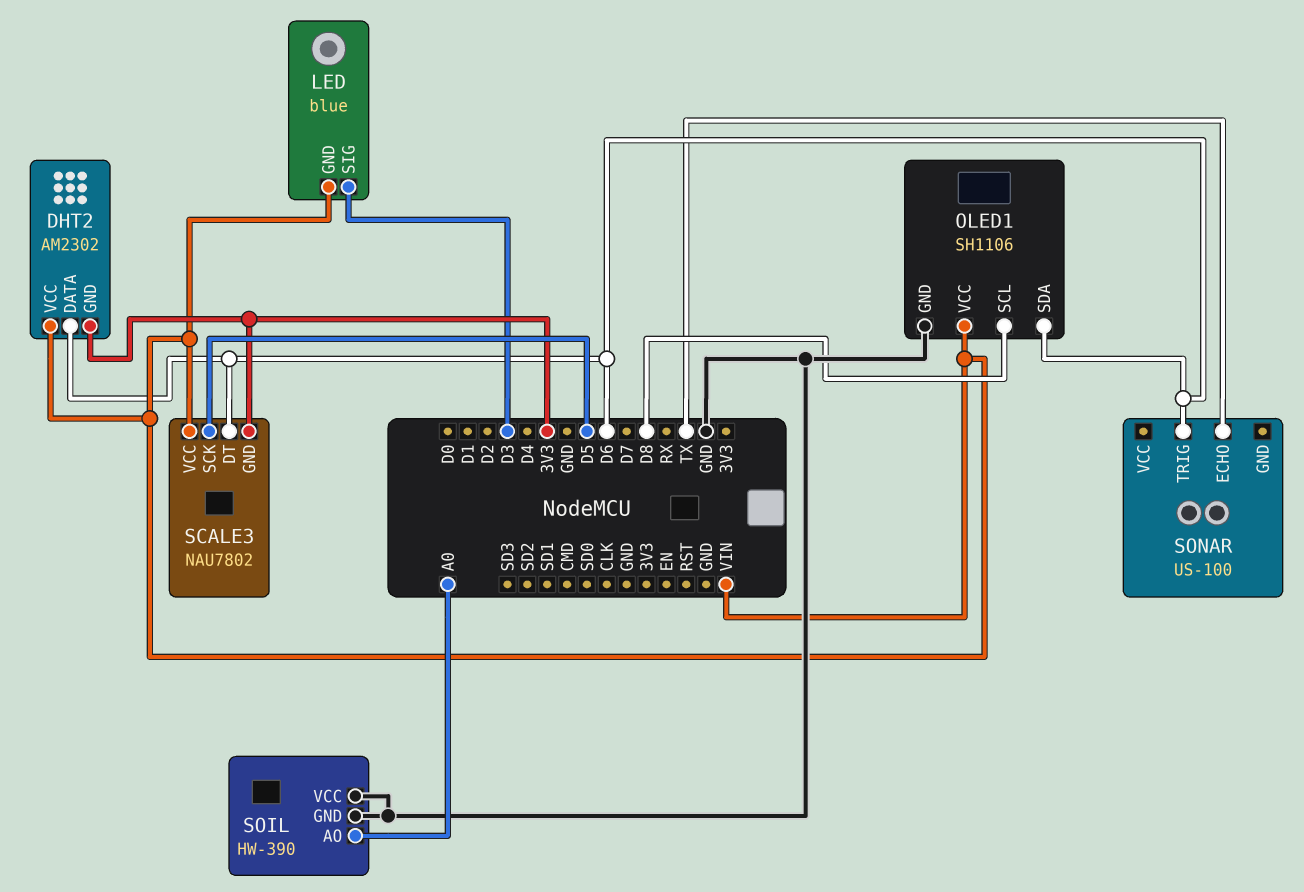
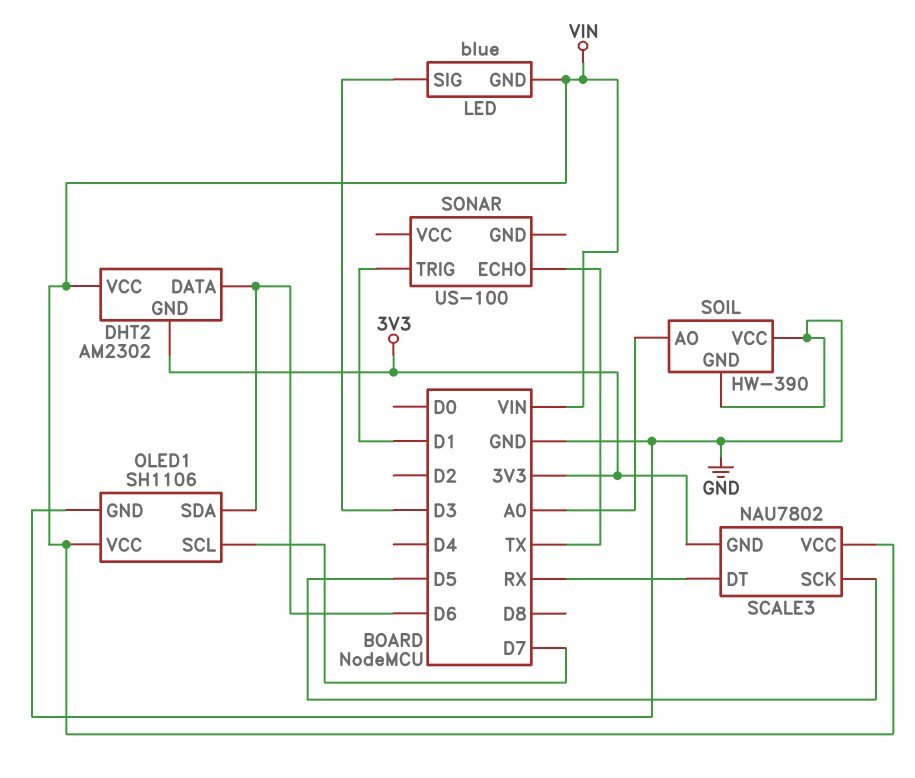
OLED1 pin SCL: D8 -> D7
SCALE3 pin DT: D6 -> RX
SONAR pin TRIG: D6 -> D1

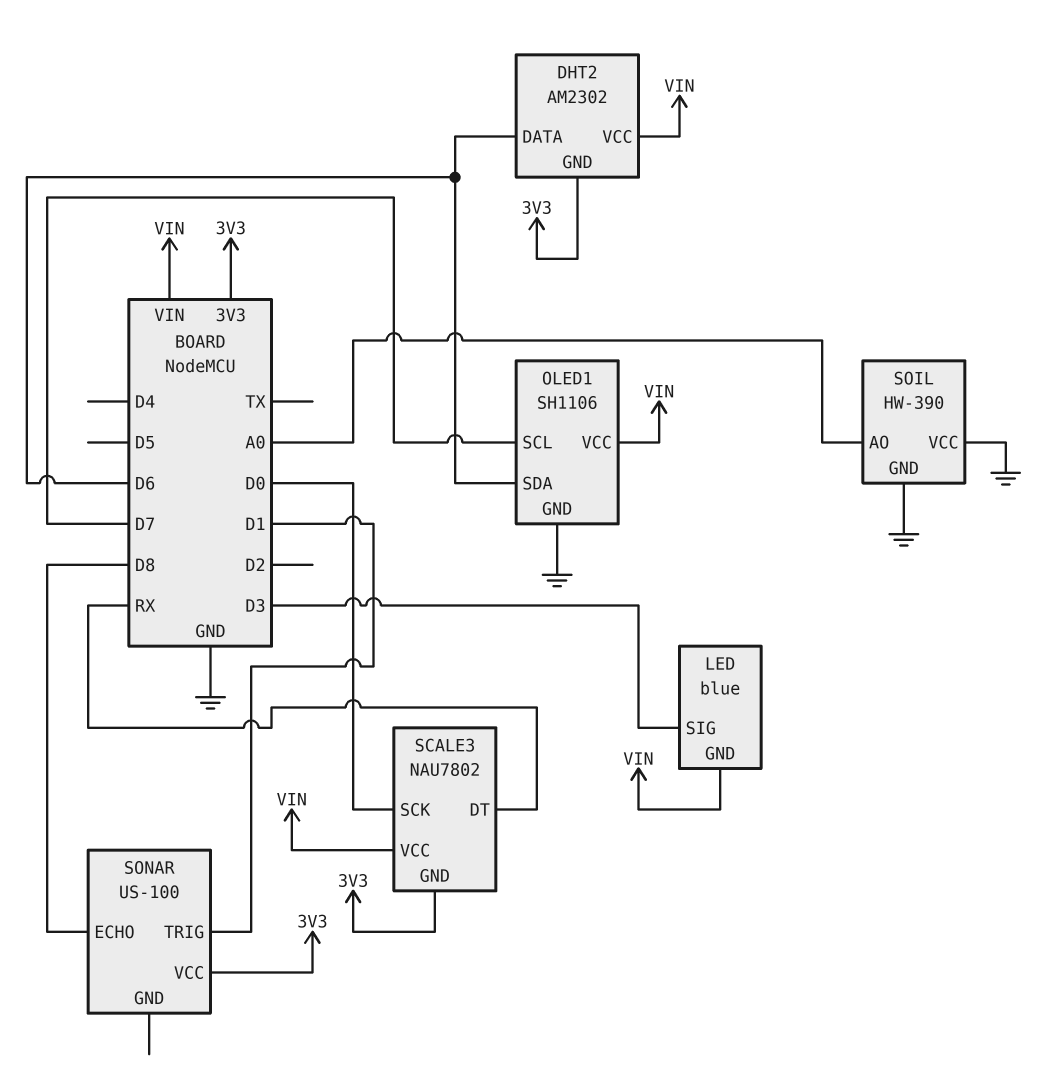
SCALE3 pin SCK: D5 -> D0
SONAR pin ECHO: TX -> D8
SONAR pin VCC: none -> 3V3

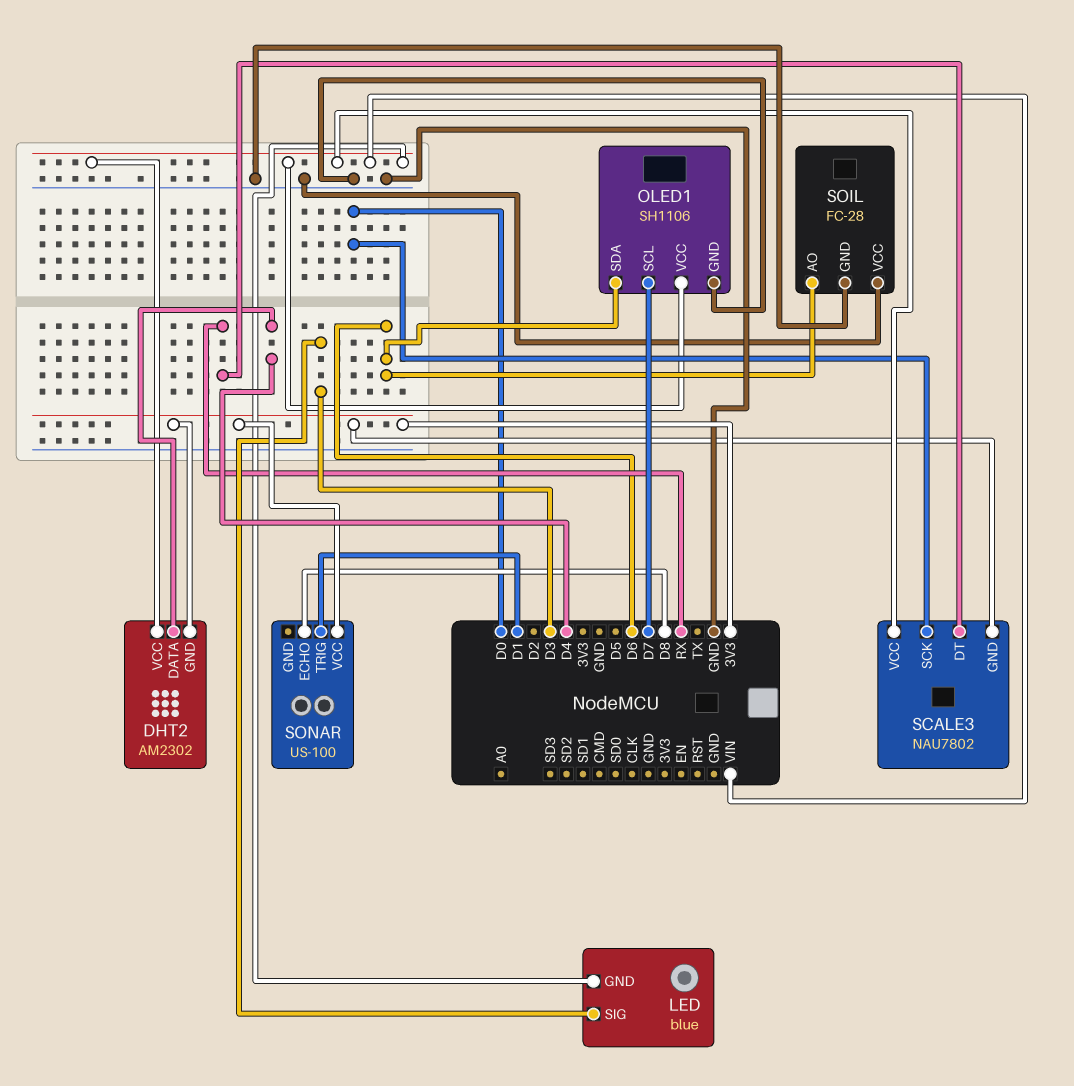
DHT2 pin DATA: D6 -> D4
SOIL: HW-390 -> FC-28
SOIL pin AO: A0 -> D6

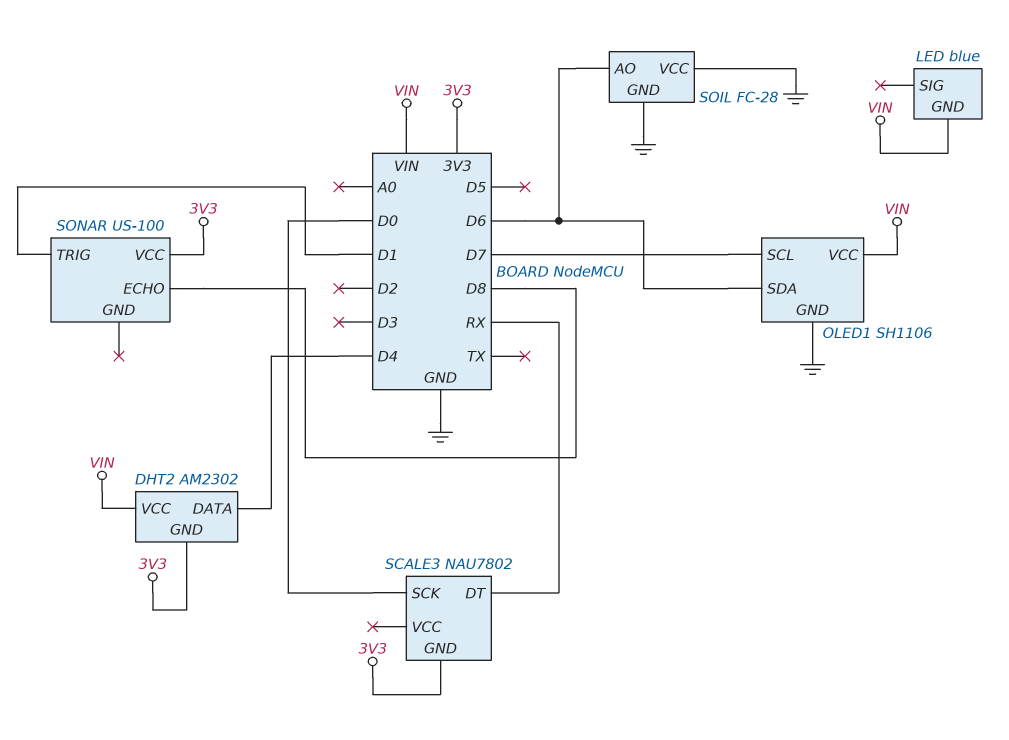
LED pin SIG: D3 -> none
SCALE3 pin VCC: VIN -> none

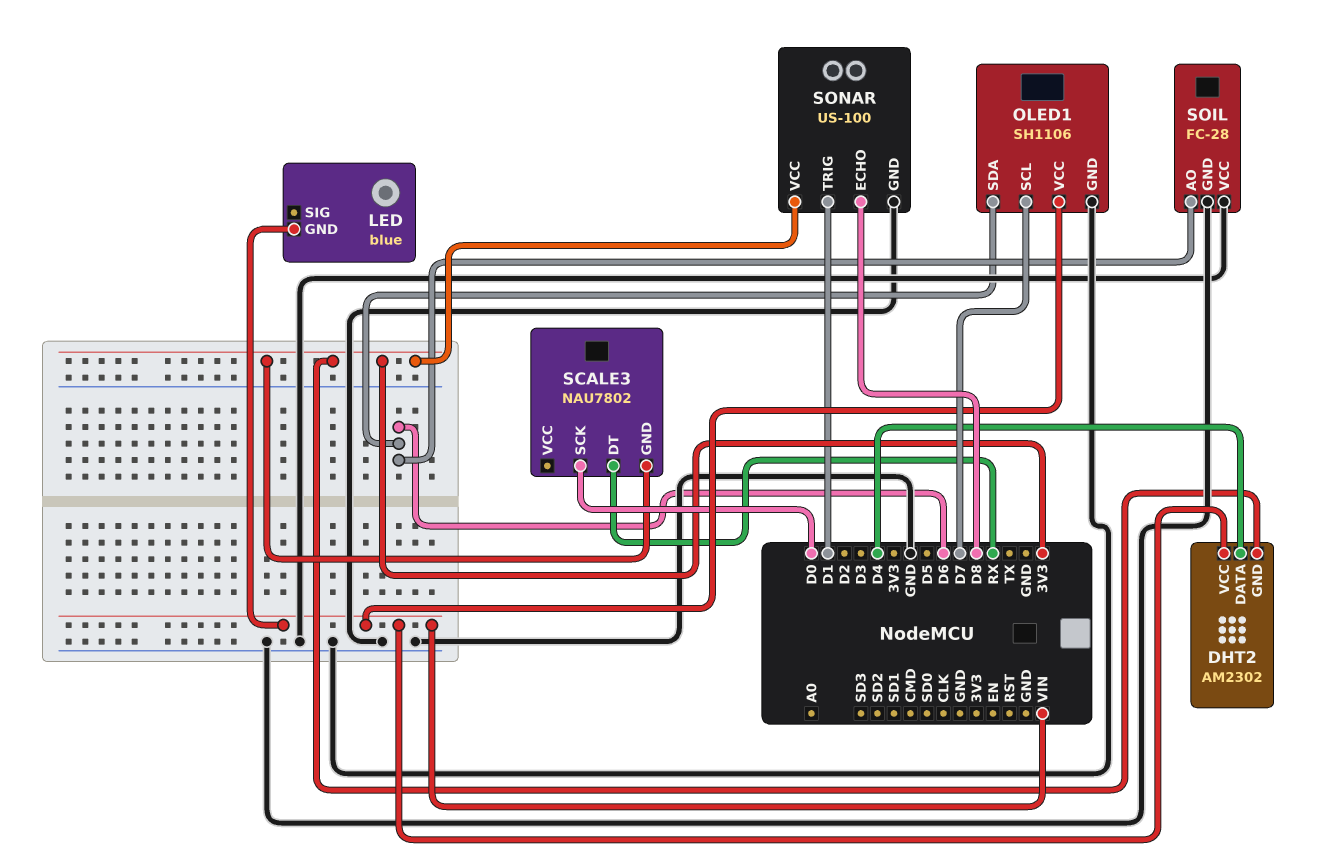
SONAR pin GND: none -> GND

